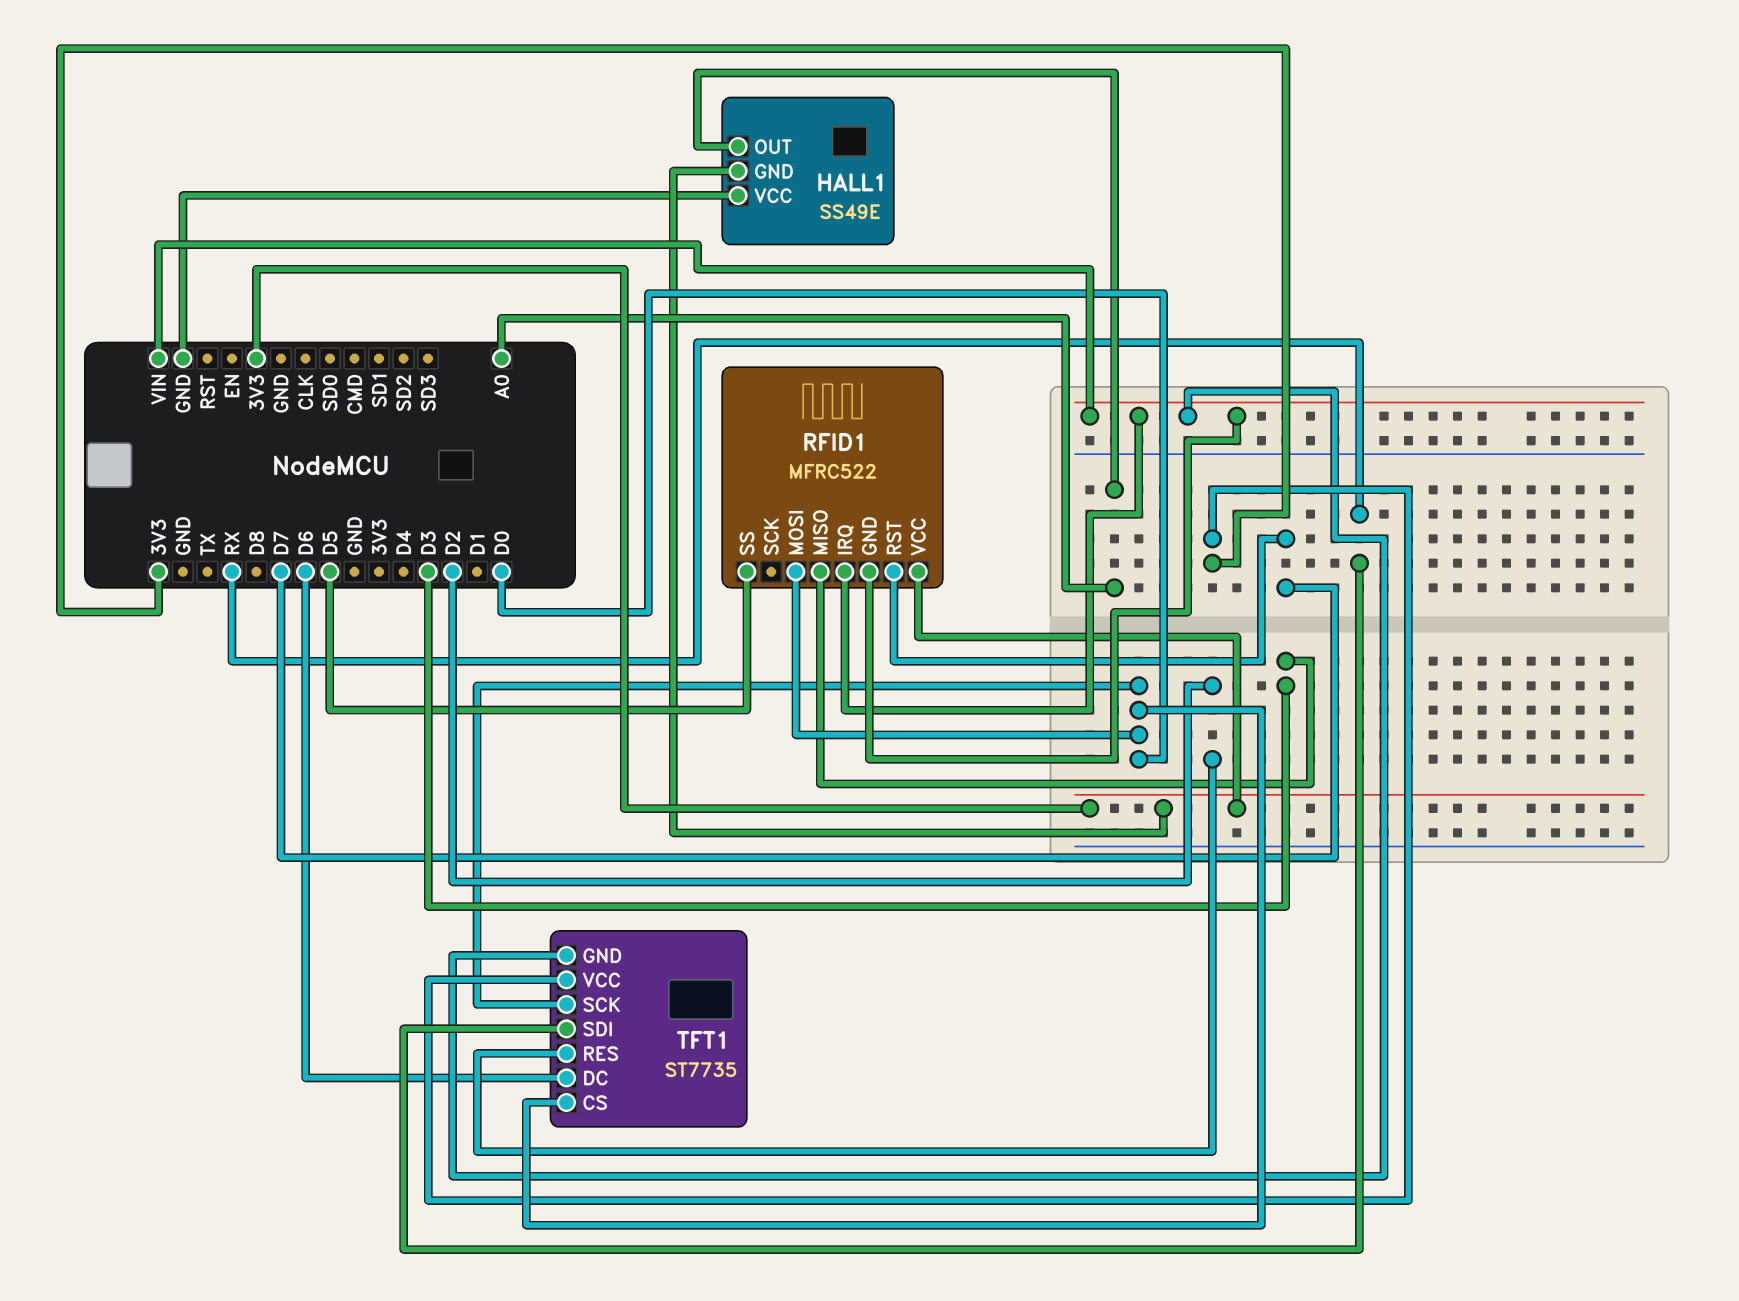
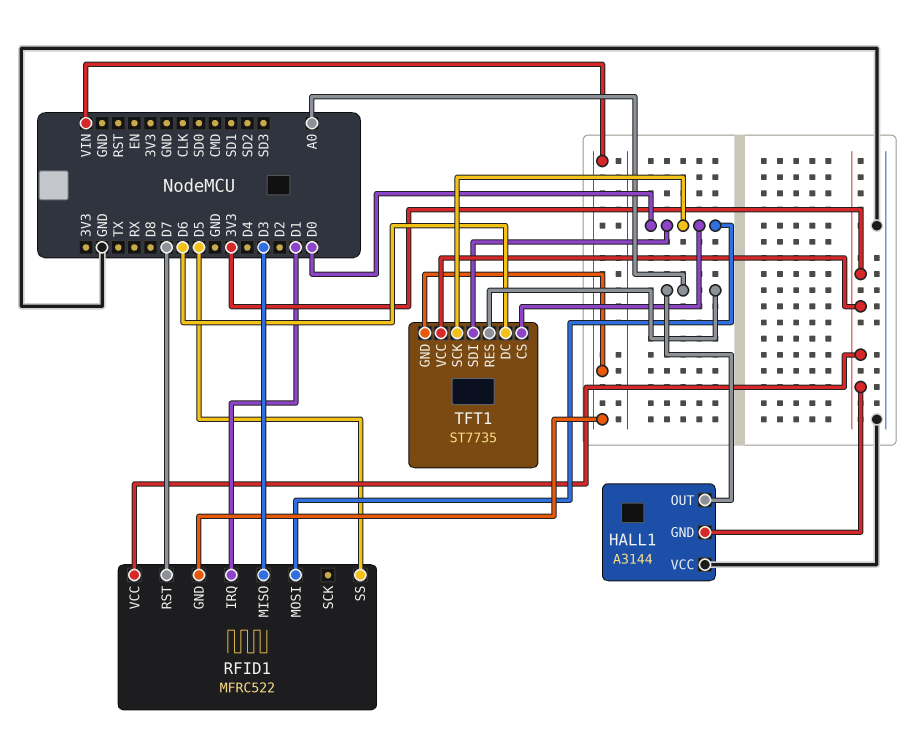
HALL1: SS49E -> A3144
RFID1 pin IRQ: VIN -> D1
TFT1 pin RES: D2 -> A0
TFT1 pin SDI: RX -> D0

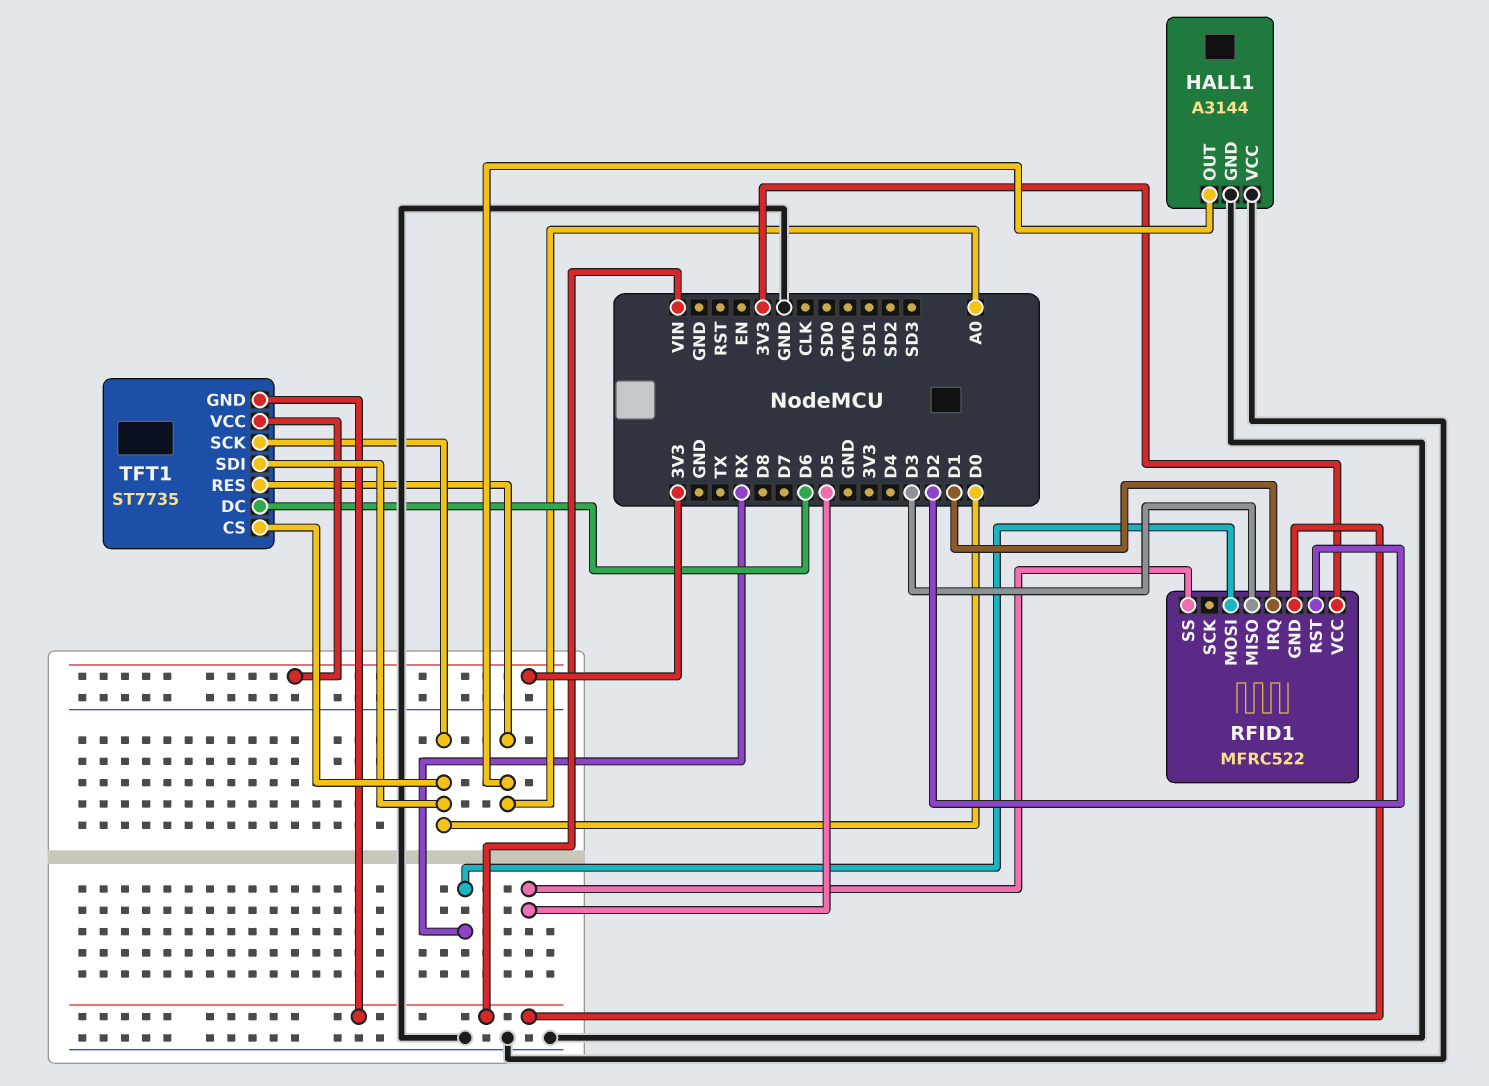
HALL1 pin GND: 3V3 -> GND
RFID1 pin MOSI: D0 -> RX
RFID1 pin RST: D7 -> D2

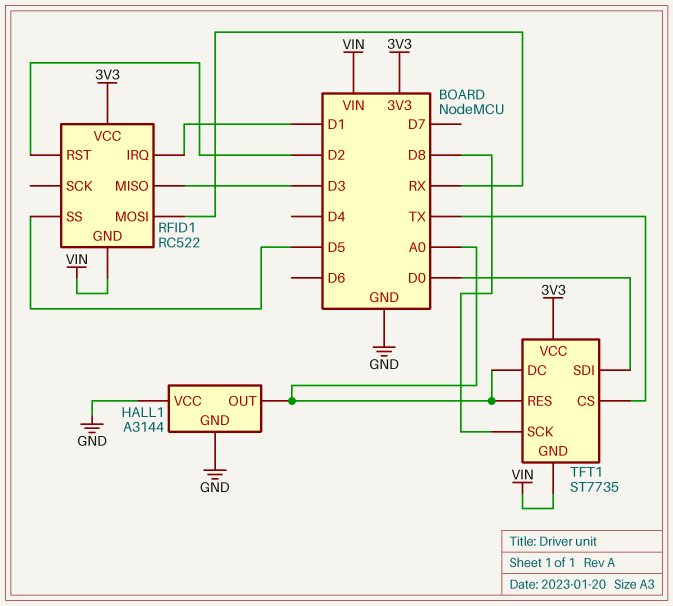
RFID1: MFRC522 -> RC522
TFT1 pin CS: D0 -> TX
TFT1 pin DC: D6 -> A0
TFT1 pin SCK: D0 -> D8

